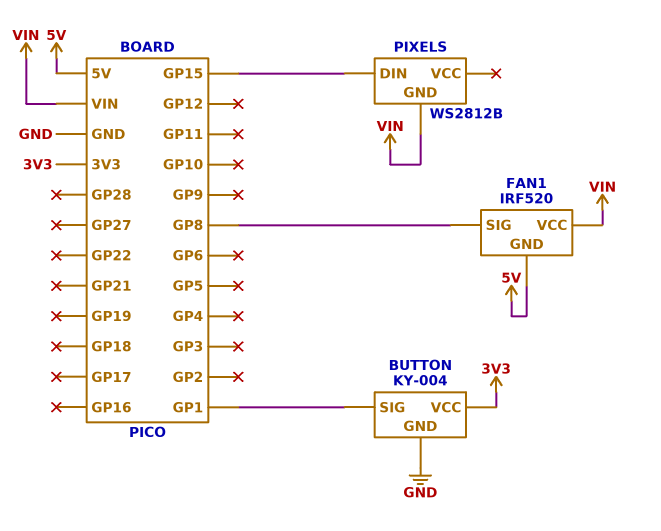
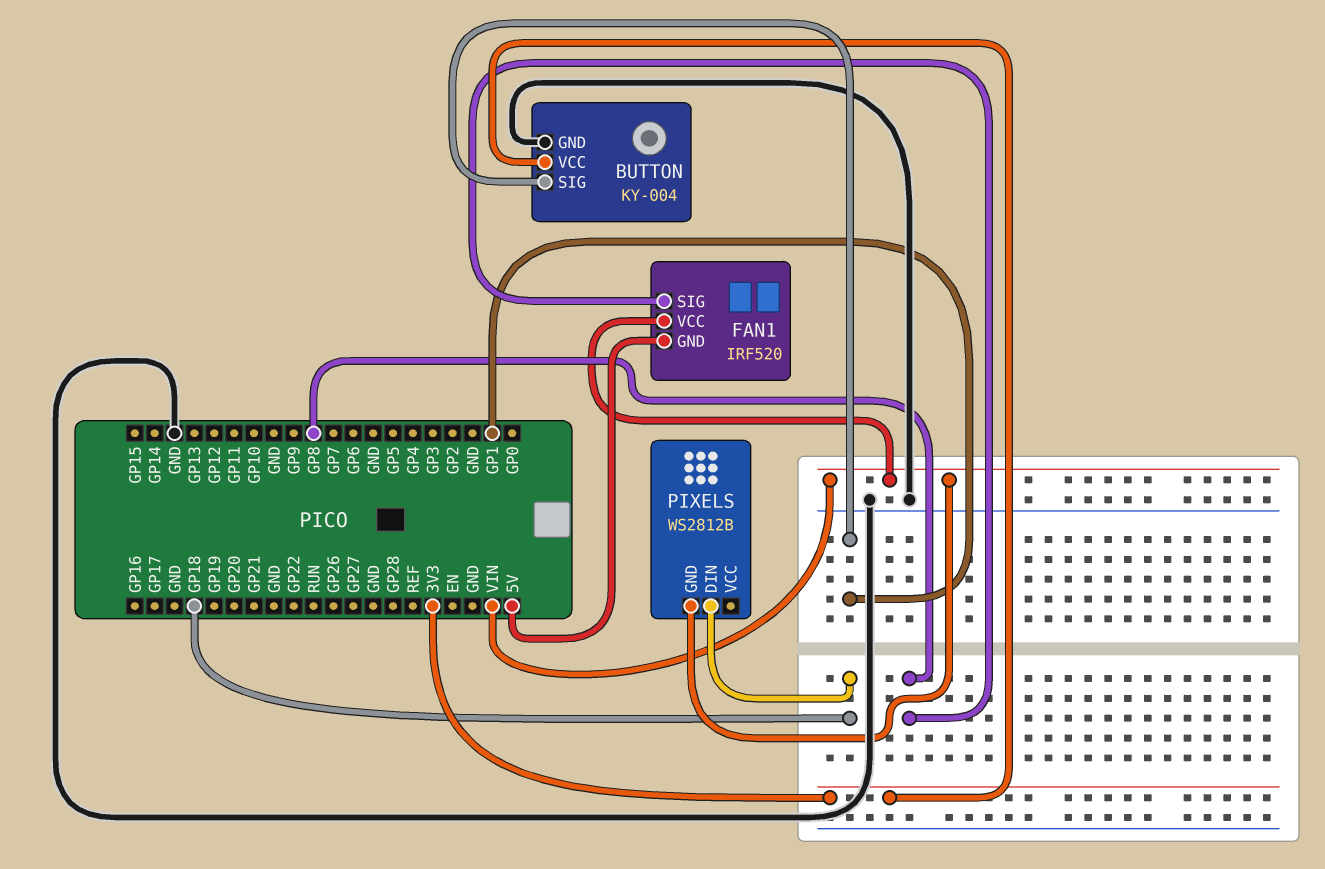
PIXELS pin DIN: GP15 -> GP18

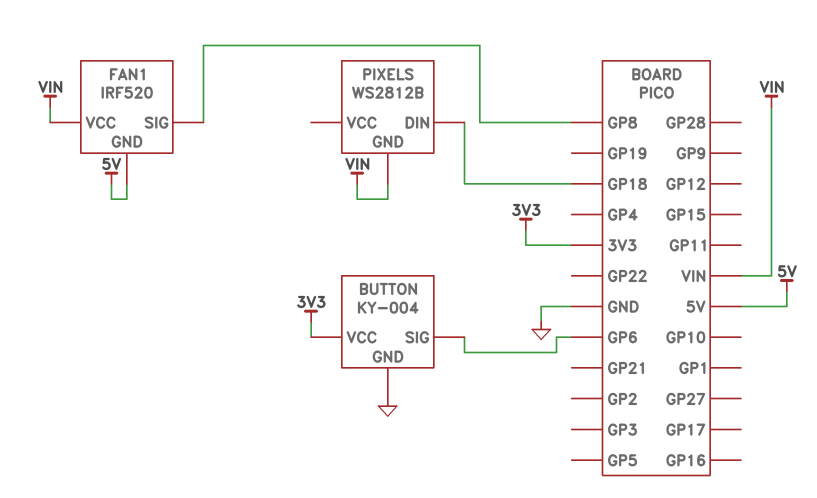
BUTTON pin SIG: GP1 -> GP6

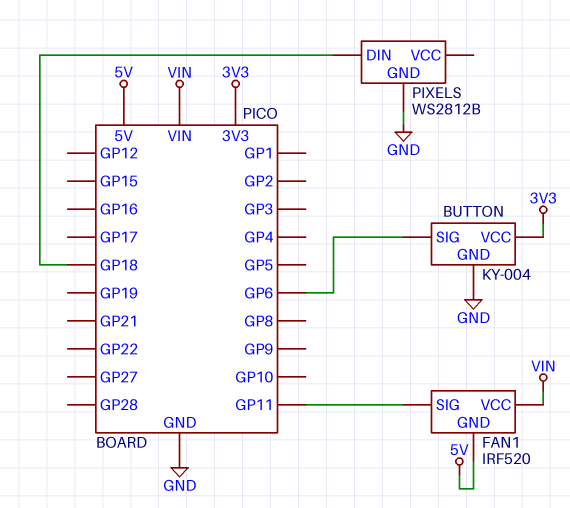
FAN1 pin SIG: GP8 -> GP11
PIXELS pin GND: VIN -> GND

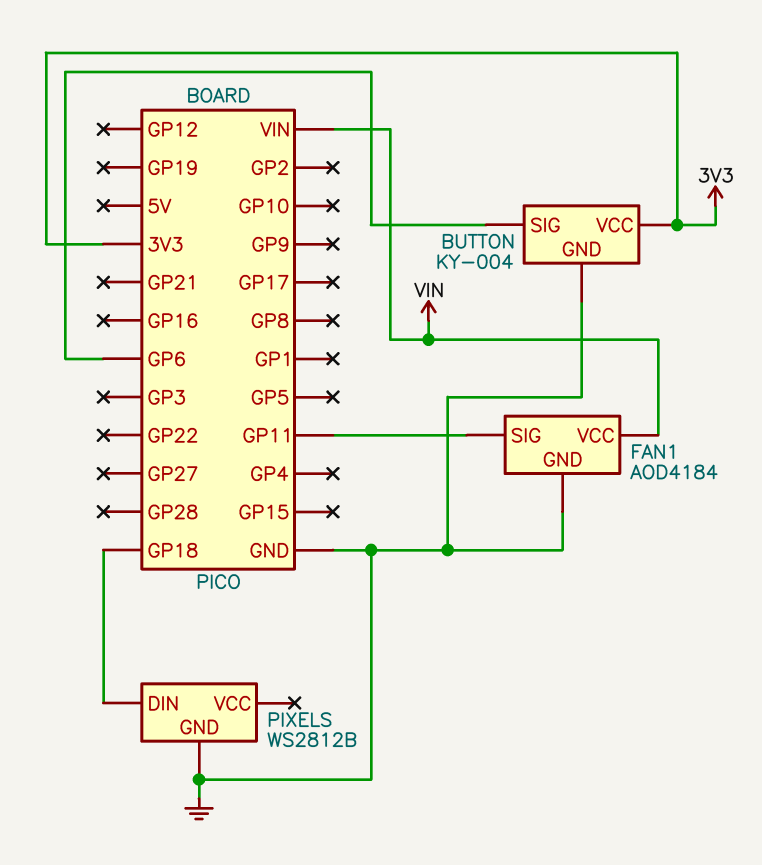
FAN1: IRF520 -> AOD4184
FAN1 pin GND: 5V -> GND

